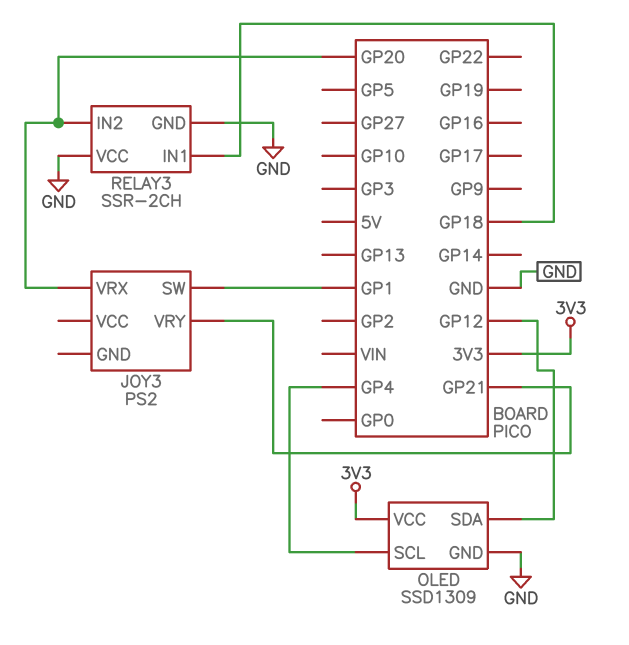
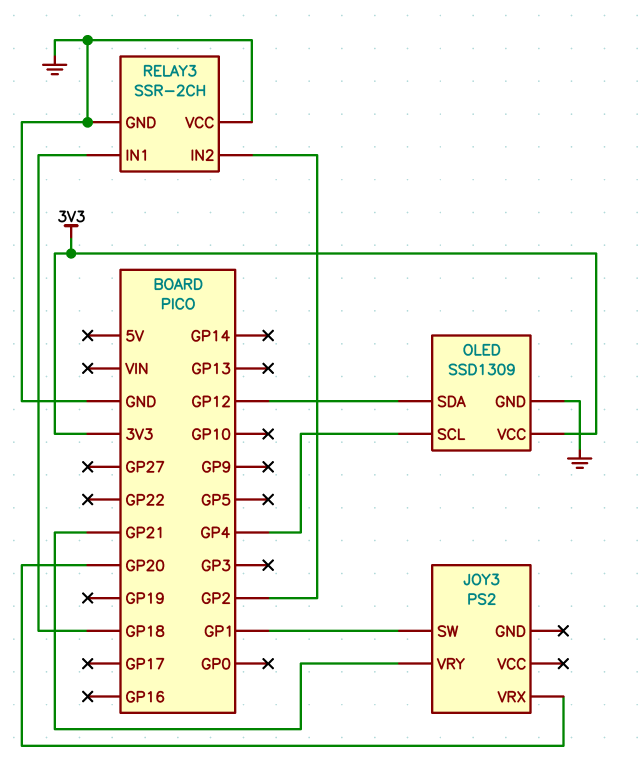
RELAY3 pin IN2: GP20 -> GP2

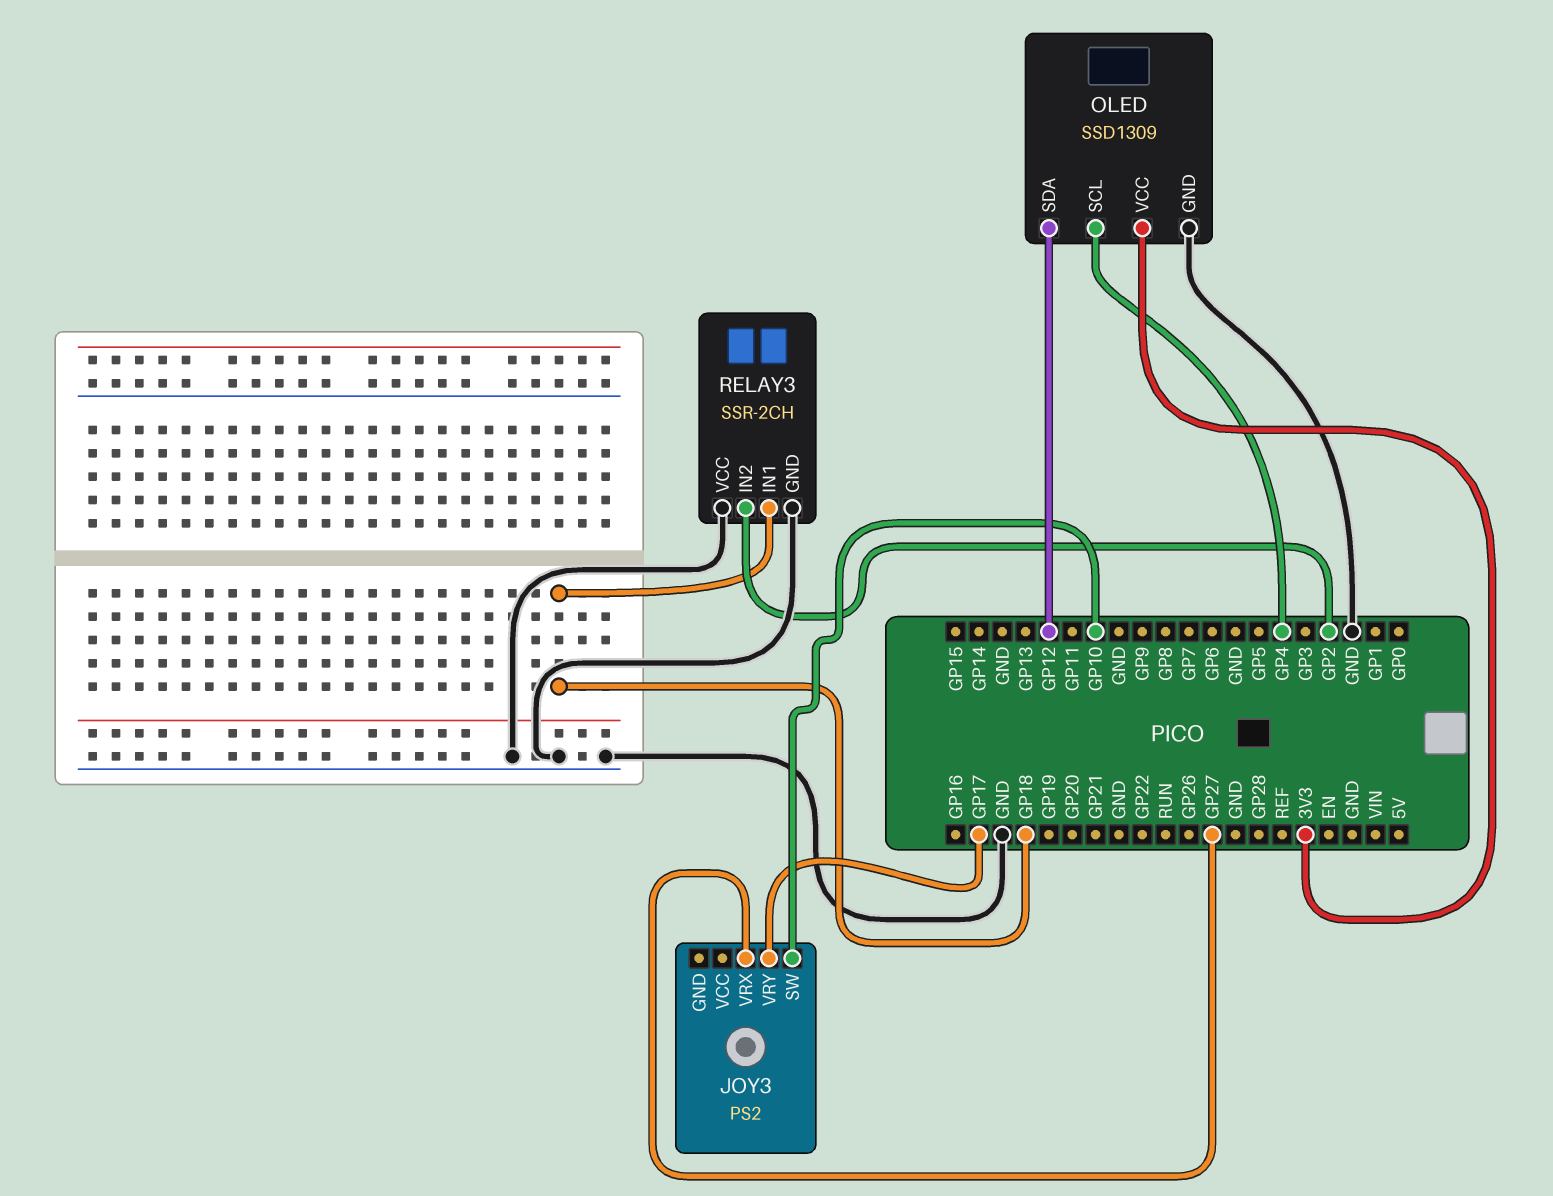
JOY3 pin SW: GP1 -> GP10
JOY3 pin VRX: GP20 -> GP27
JOY3 pin VRY: GP21 -> GP17

